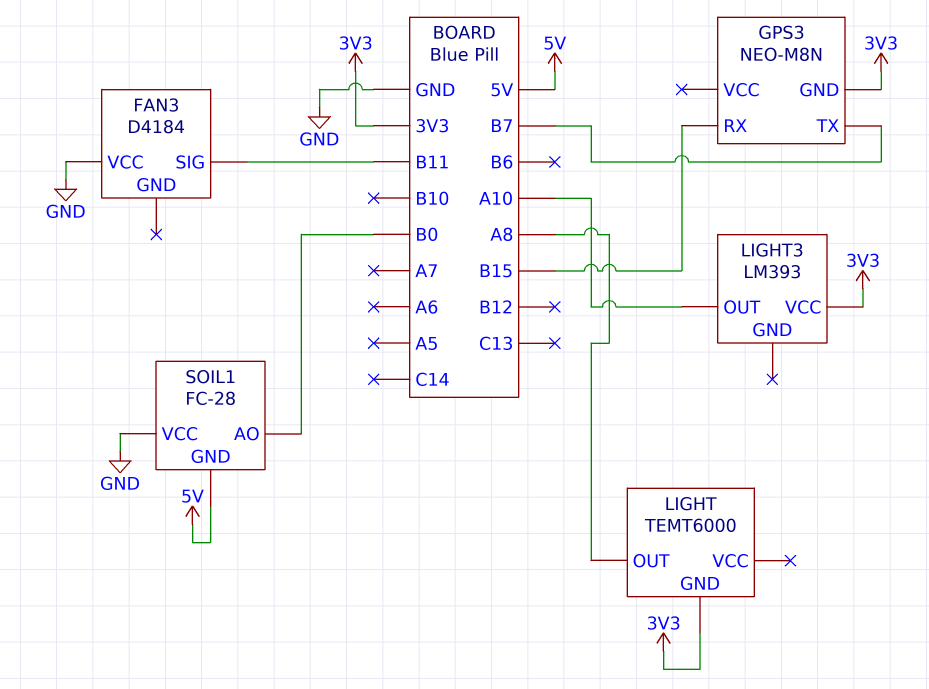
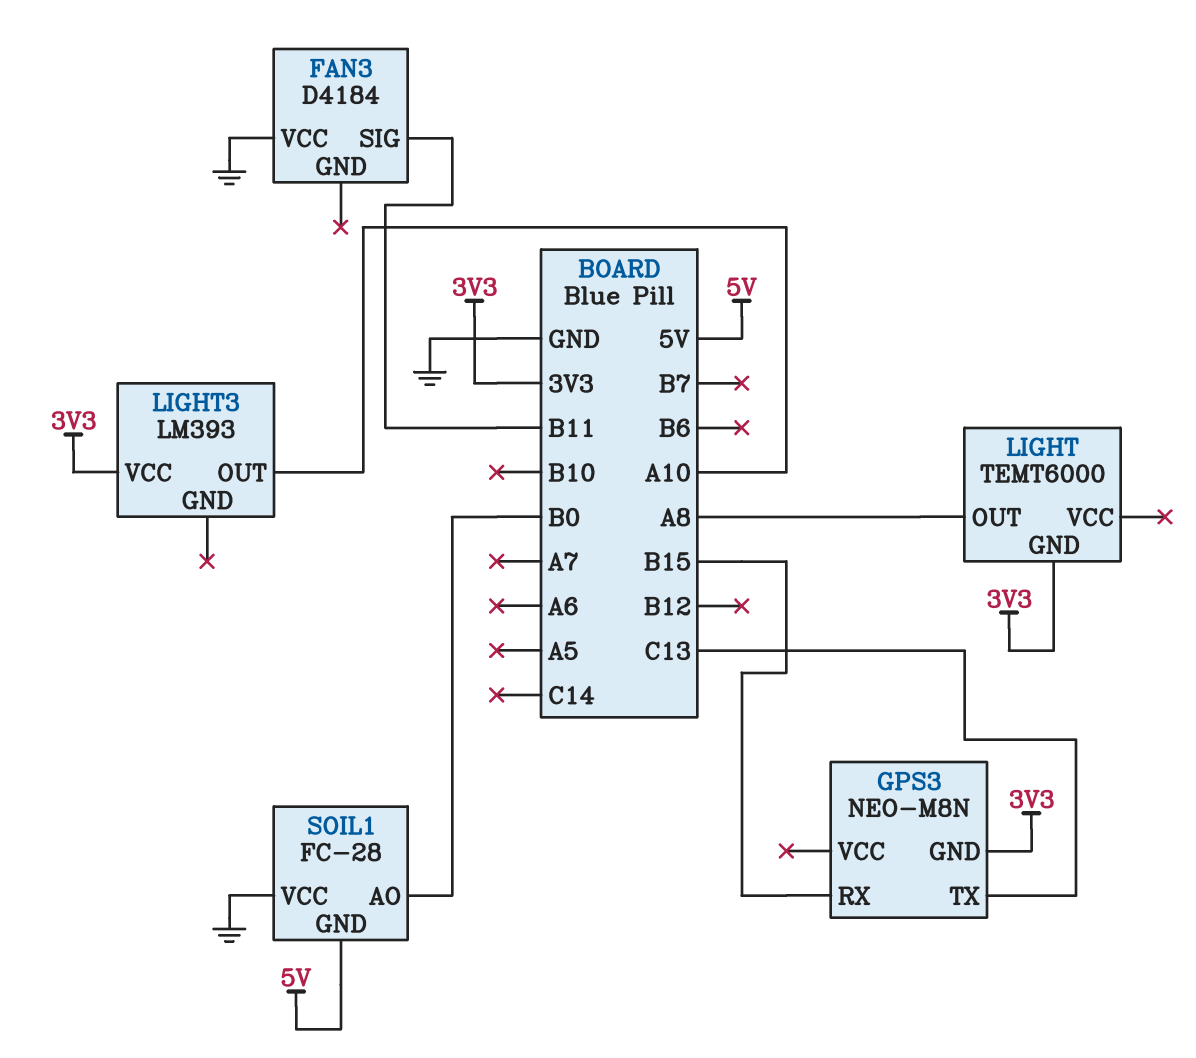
GPS3 pin TX: B7 -> C13

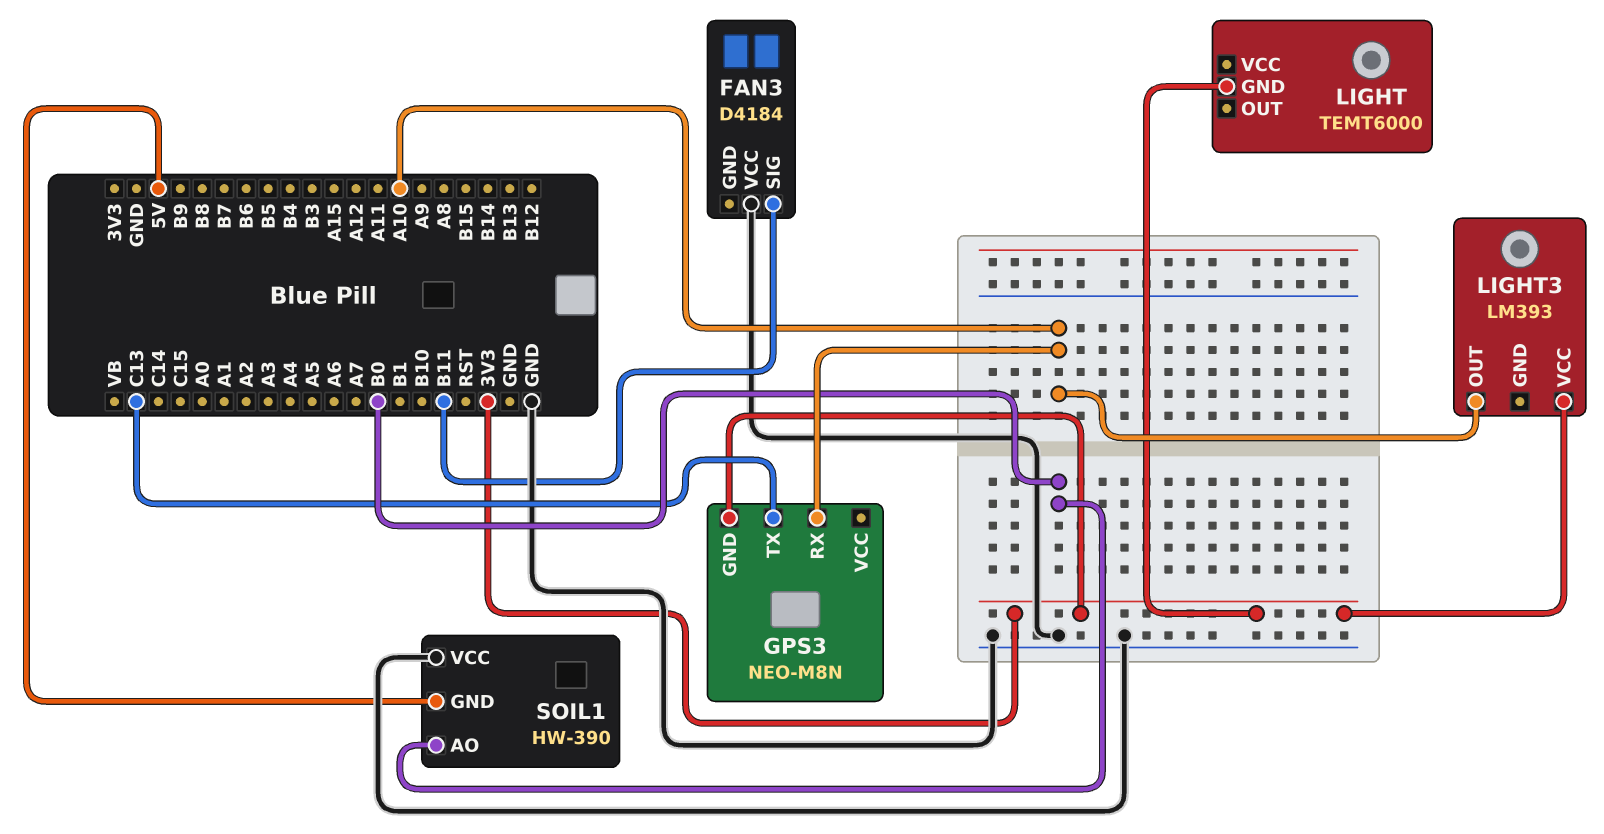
GPS3 pin RX: B15 -> A10
LIGHT pin OUT: A8 -> none
SOIL1: FC-28 -> HW-390

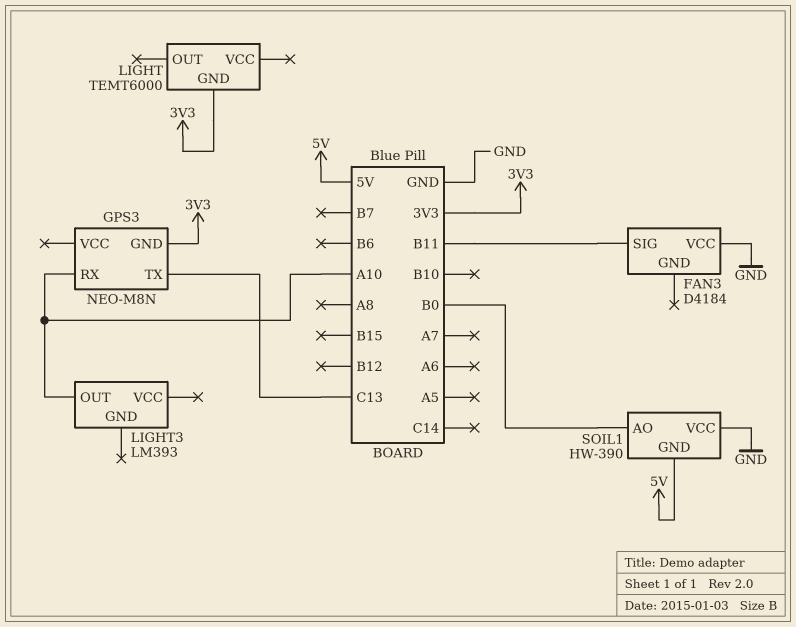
LIGHT3 pin VCC: 3V3 -> none

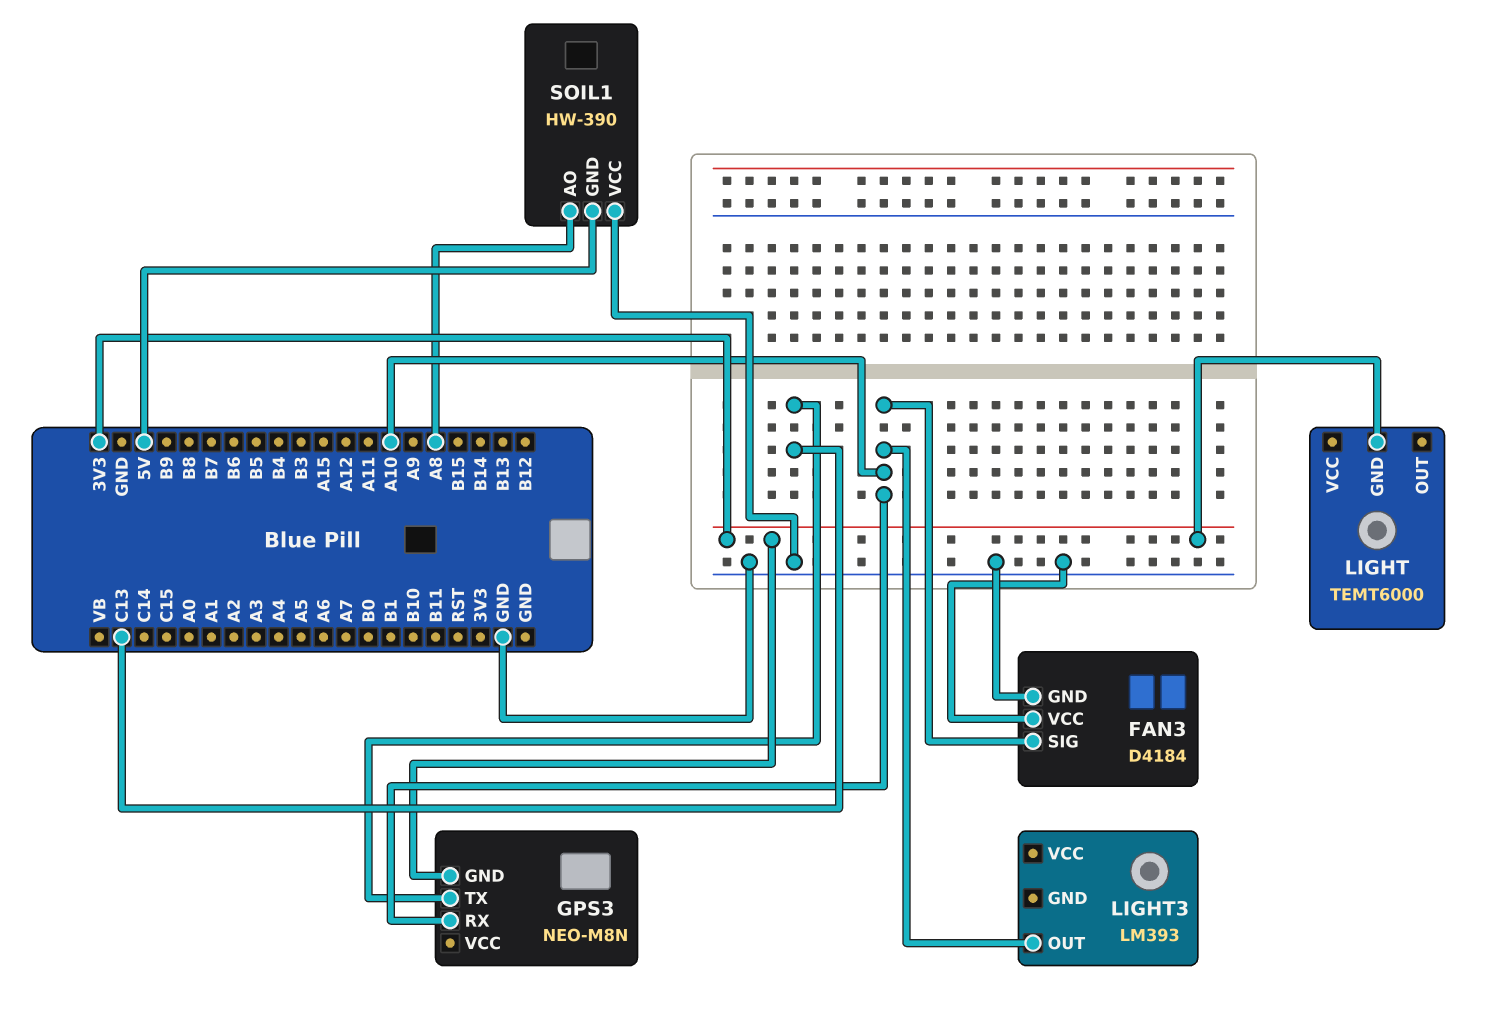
FAN3 pin GND: none -> GND
FAN3 pin SIG: B11 -> A10
SOIL1 pin AO: B0 -> A8

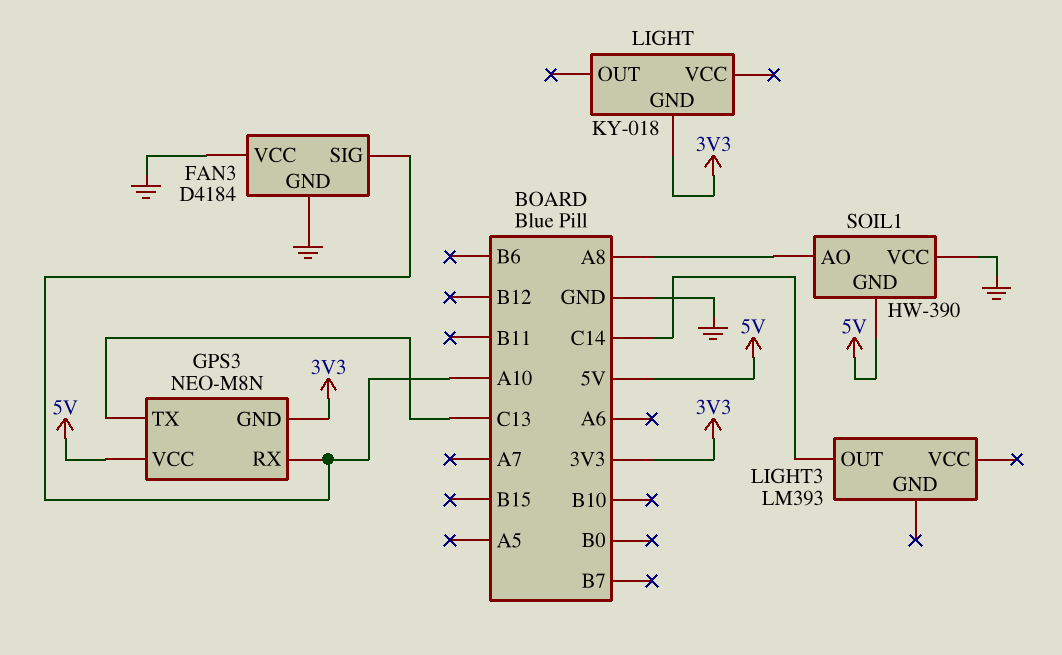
GPS3 pin VCC: none -> 5V
LIGHT: TEMT6000 -> KY-018
LIGHT3 pin OUT: A10 -> C14

